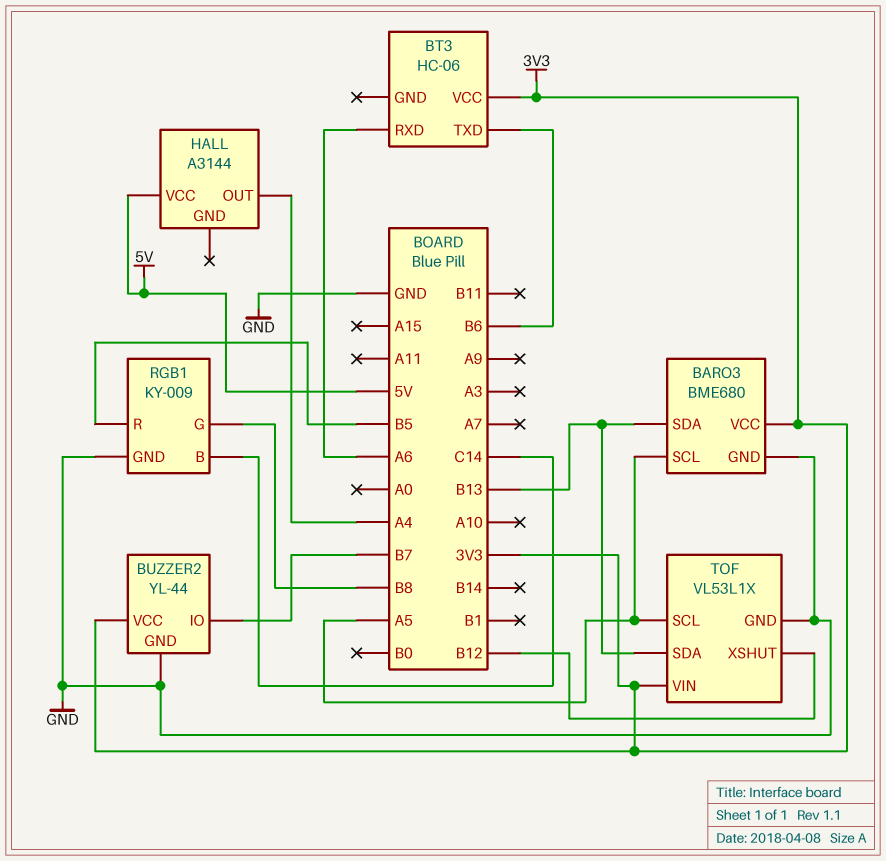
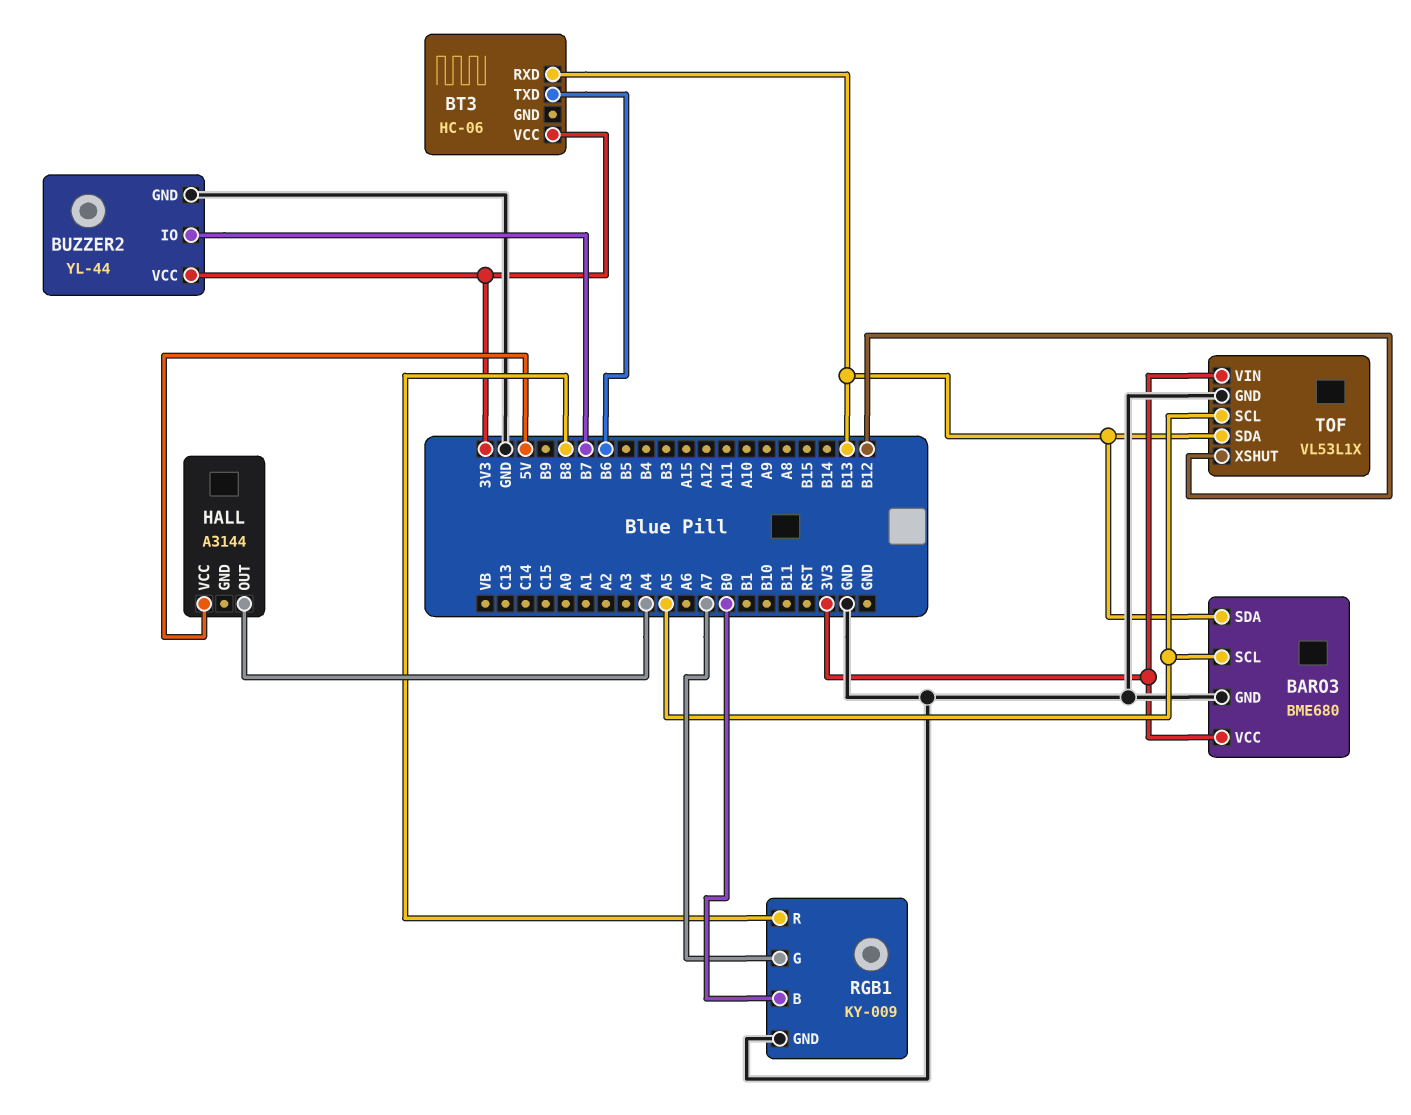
BT3 pin RXD: A6 -> B13
RGB1 pin B: C14 -> B0
RGB1 pin G: B8 -> A7
RGB1 pin R: B5 -> B8

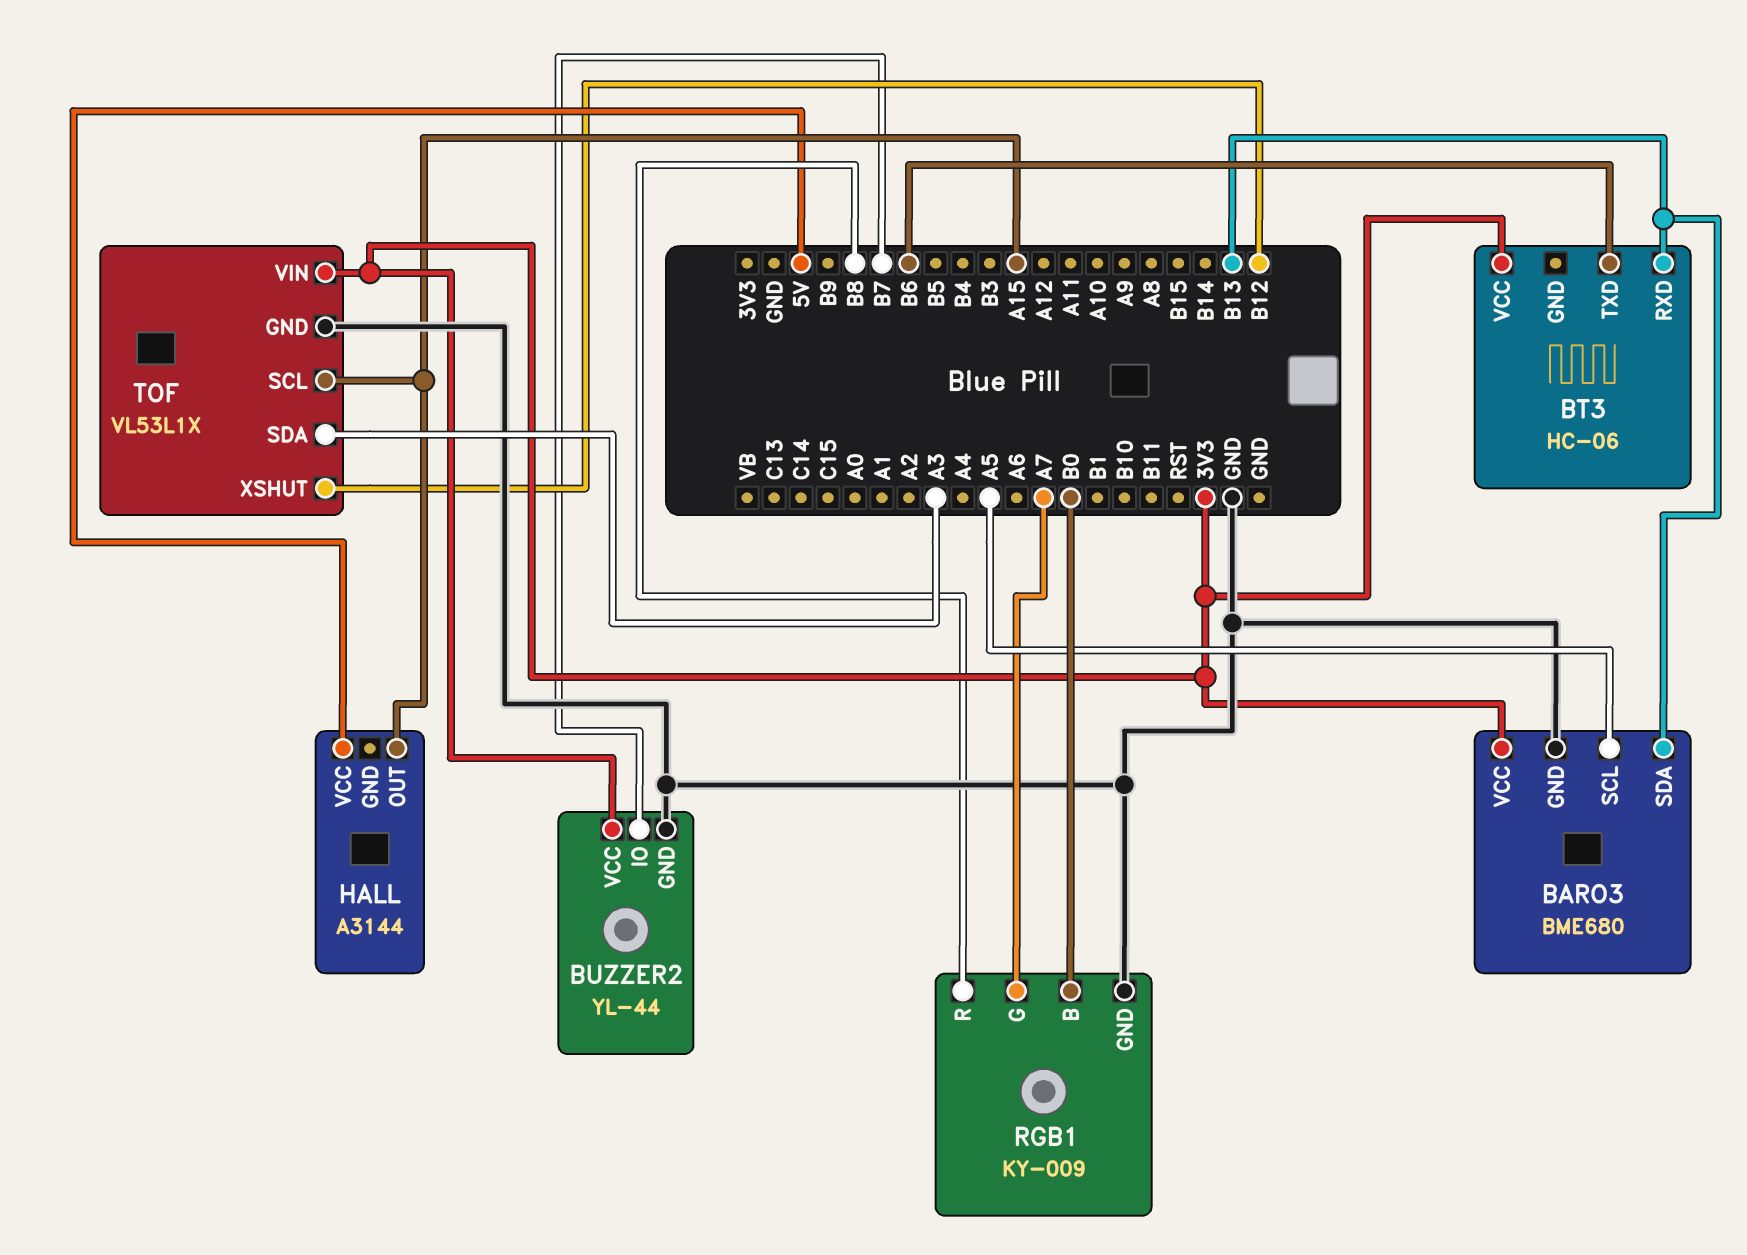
HALL pin OUT: A4 -> A15
TOF pin SCL: A5 -> A15
TOF pin SDA: B13 -> A3

